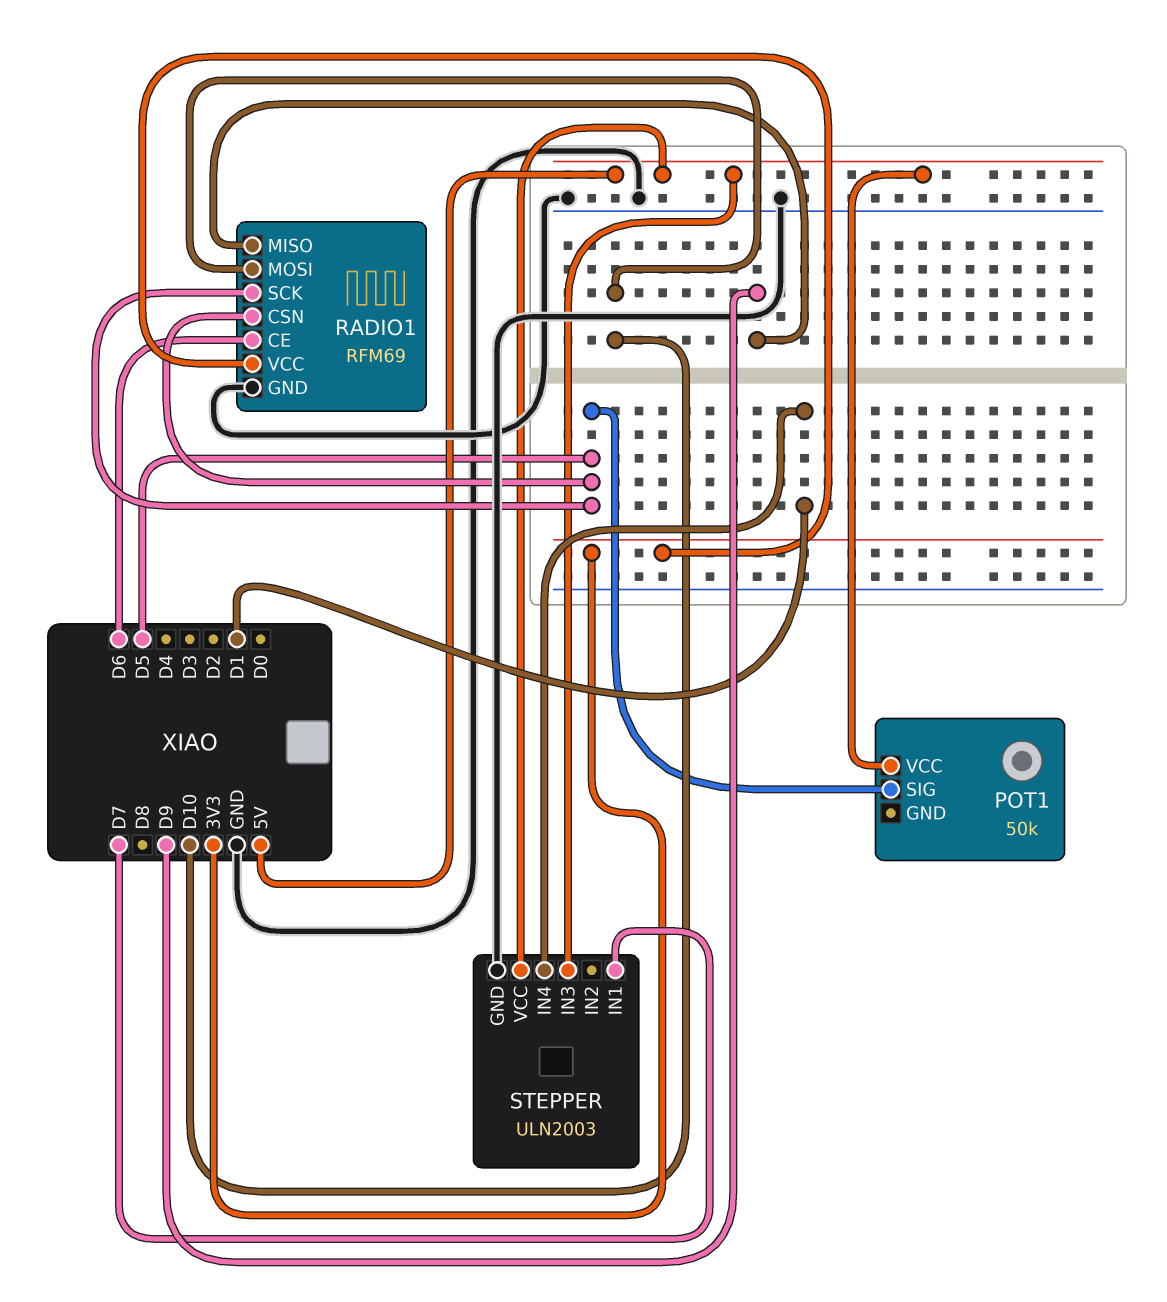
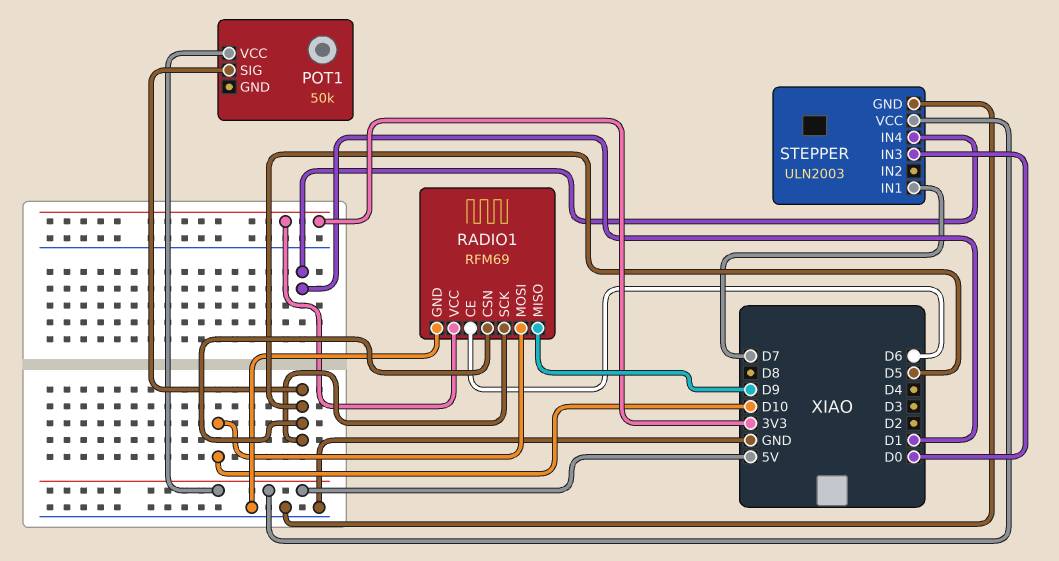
STEPPER pin IN3: 5V -> D0

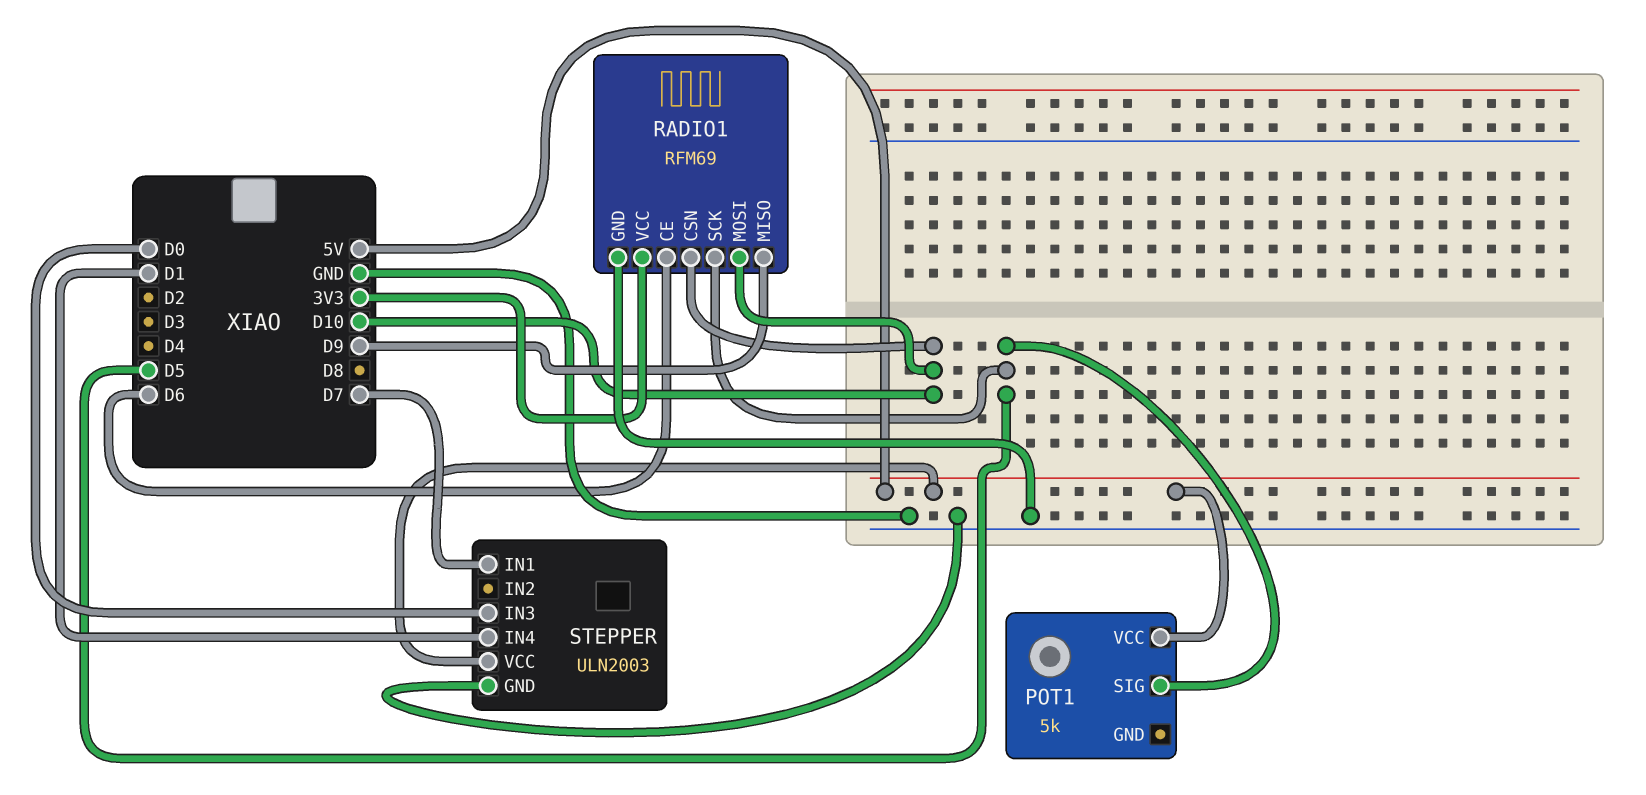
POT1: 50k -> 5k
RADIO1 pin CSN: D5 -> D10

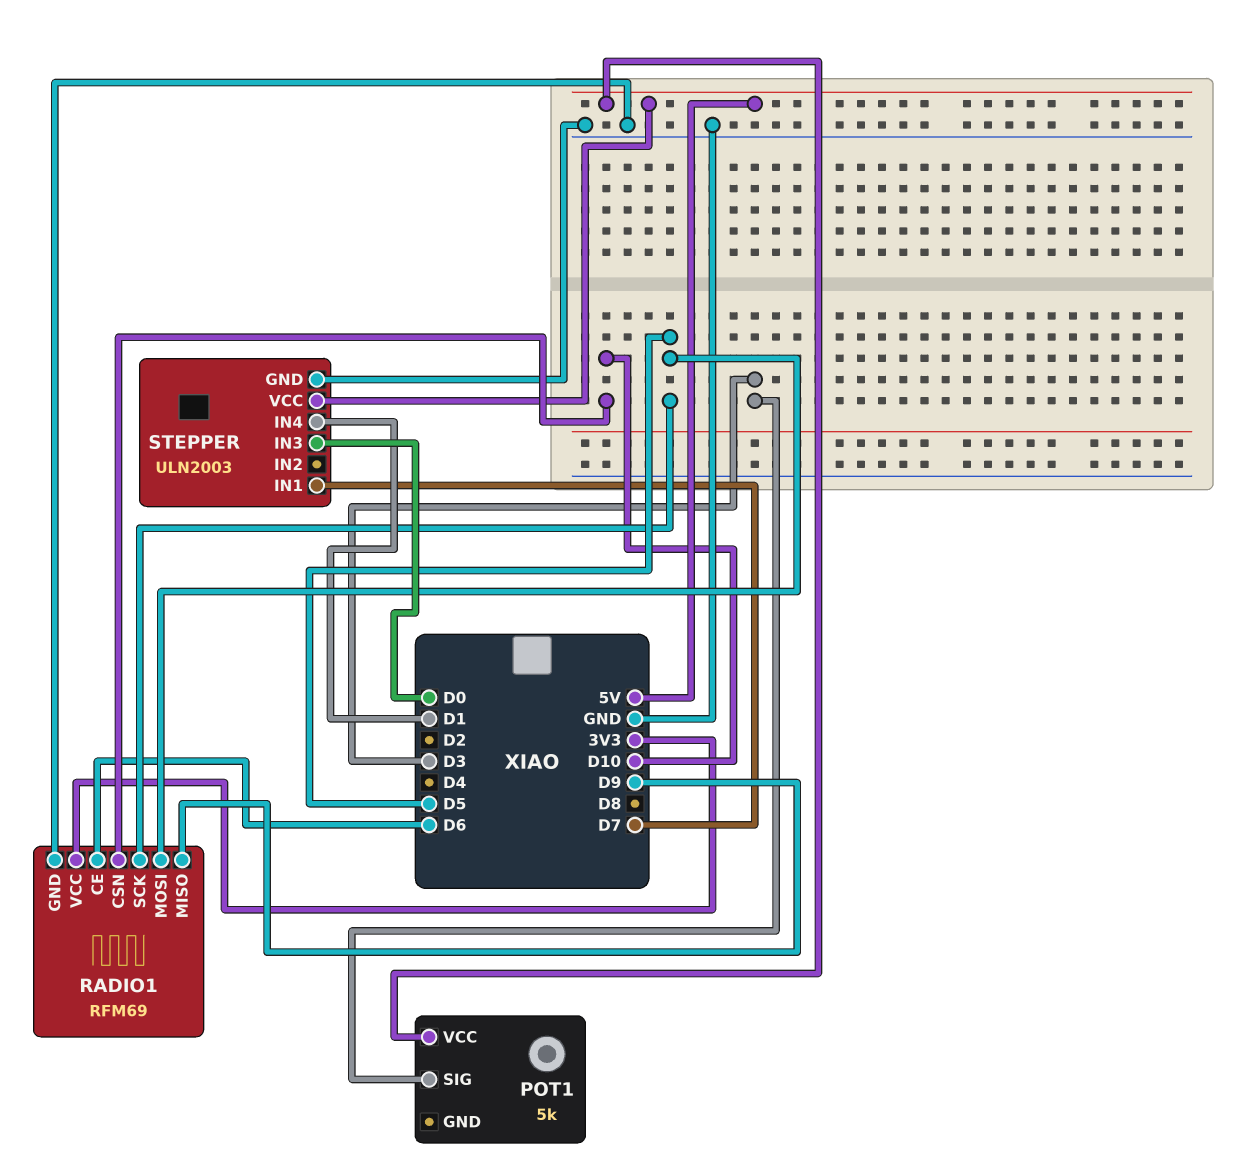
POT1 pin SIG: D5 -> D3
RADIO1 pin MOSI: D10 -> D5

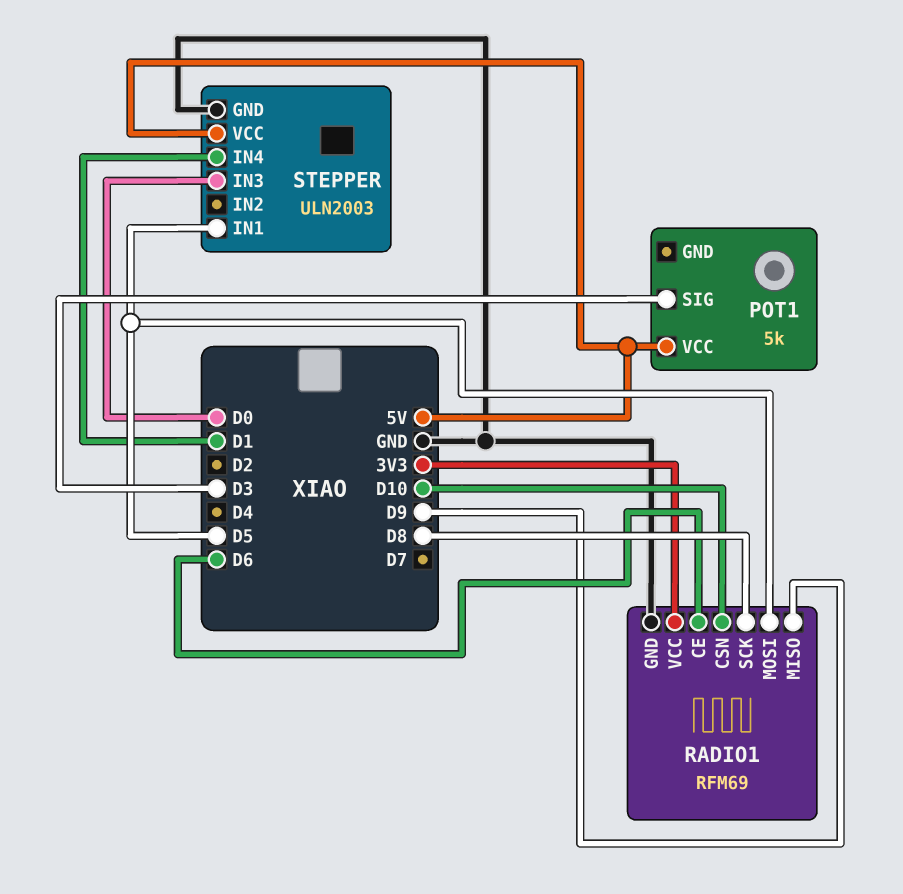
RADIO1 pin SCK: D5 -> D8
STEPPER pin IN1: D7 -> D5

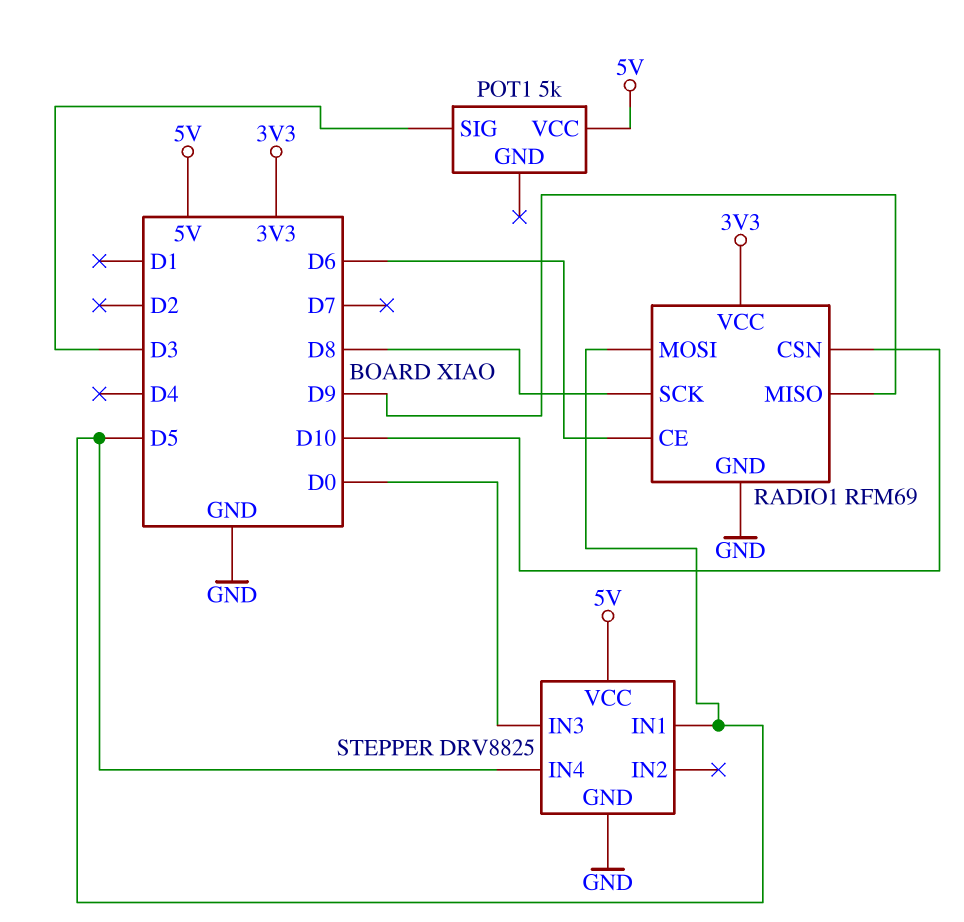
STEPPER: ULN2003 -> DRV8825
STEPPER pin IN4: D1 -> D5

